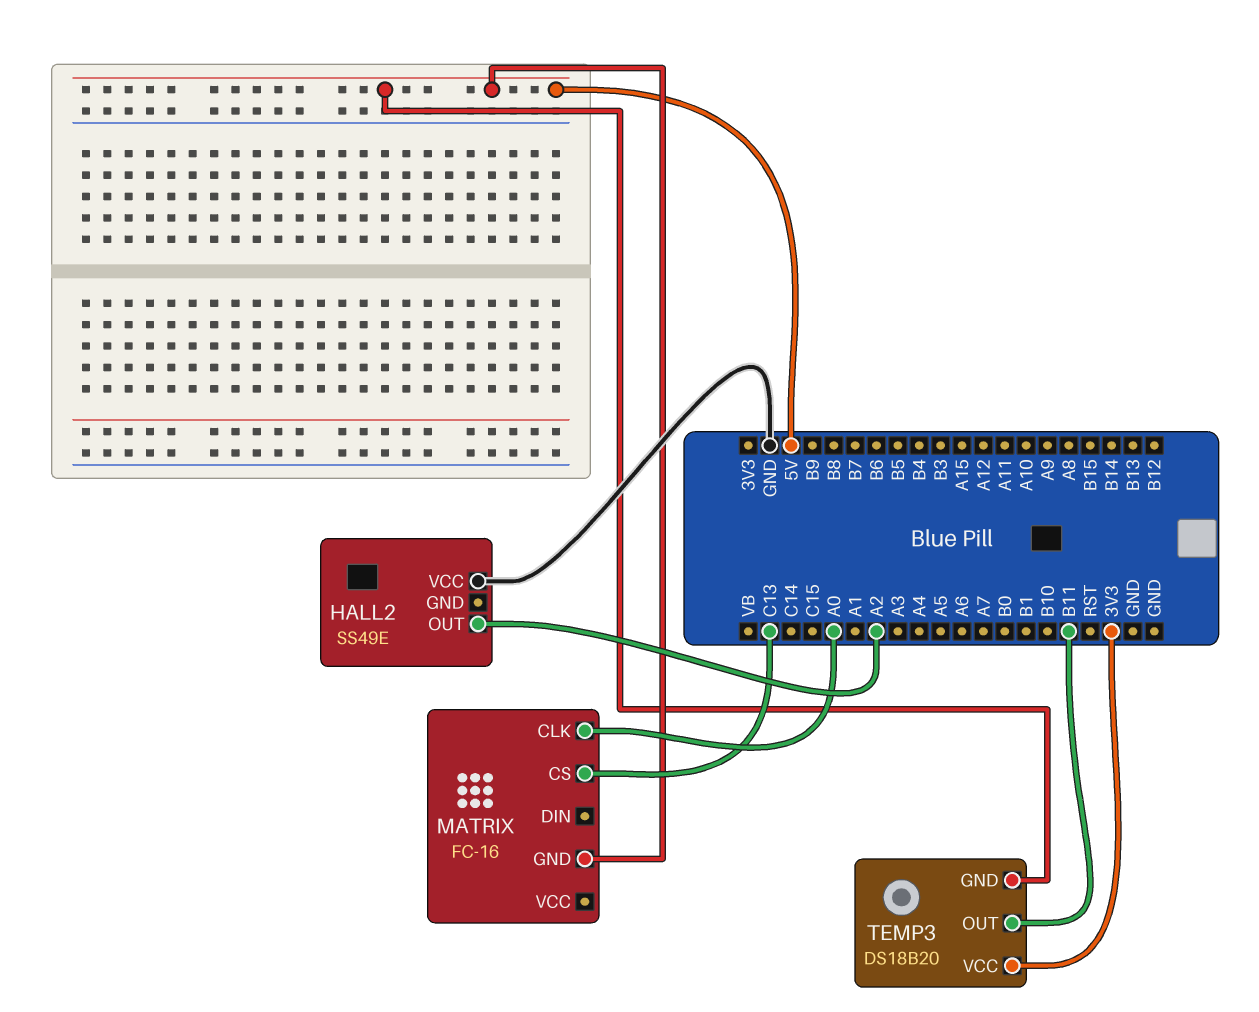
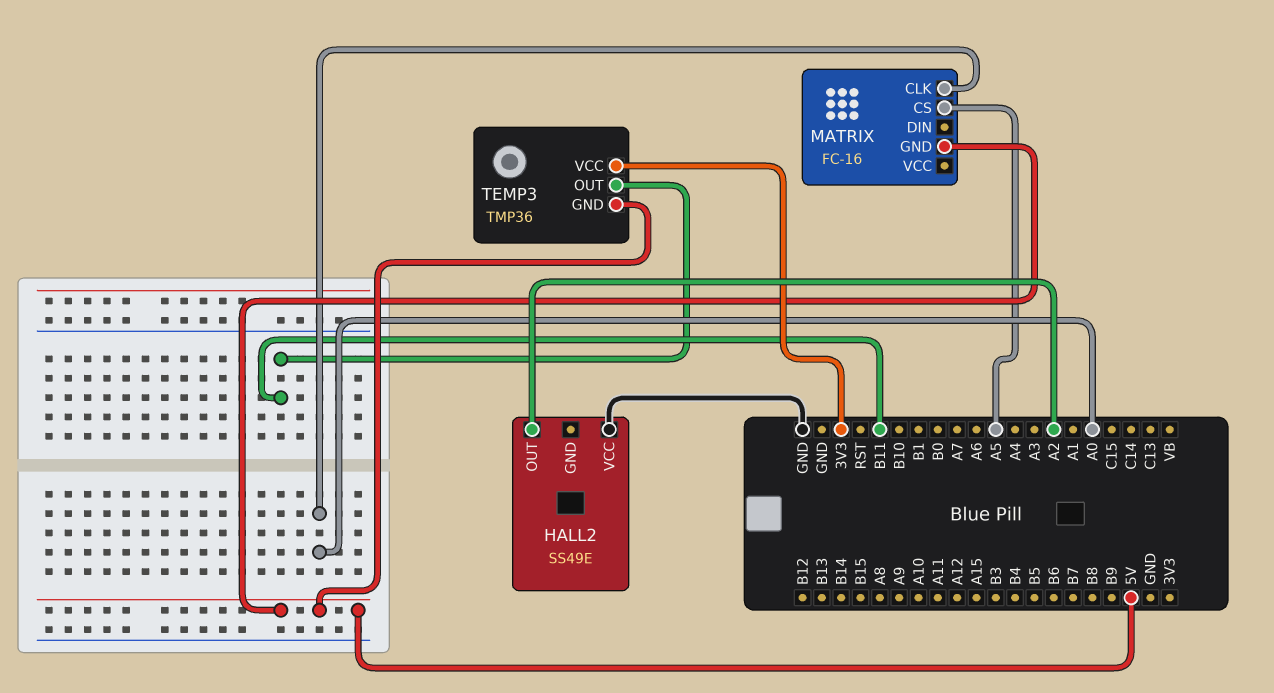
MATRIX pin CS: C13 -> A5
TEMP3: DS18B20 -> TMP36

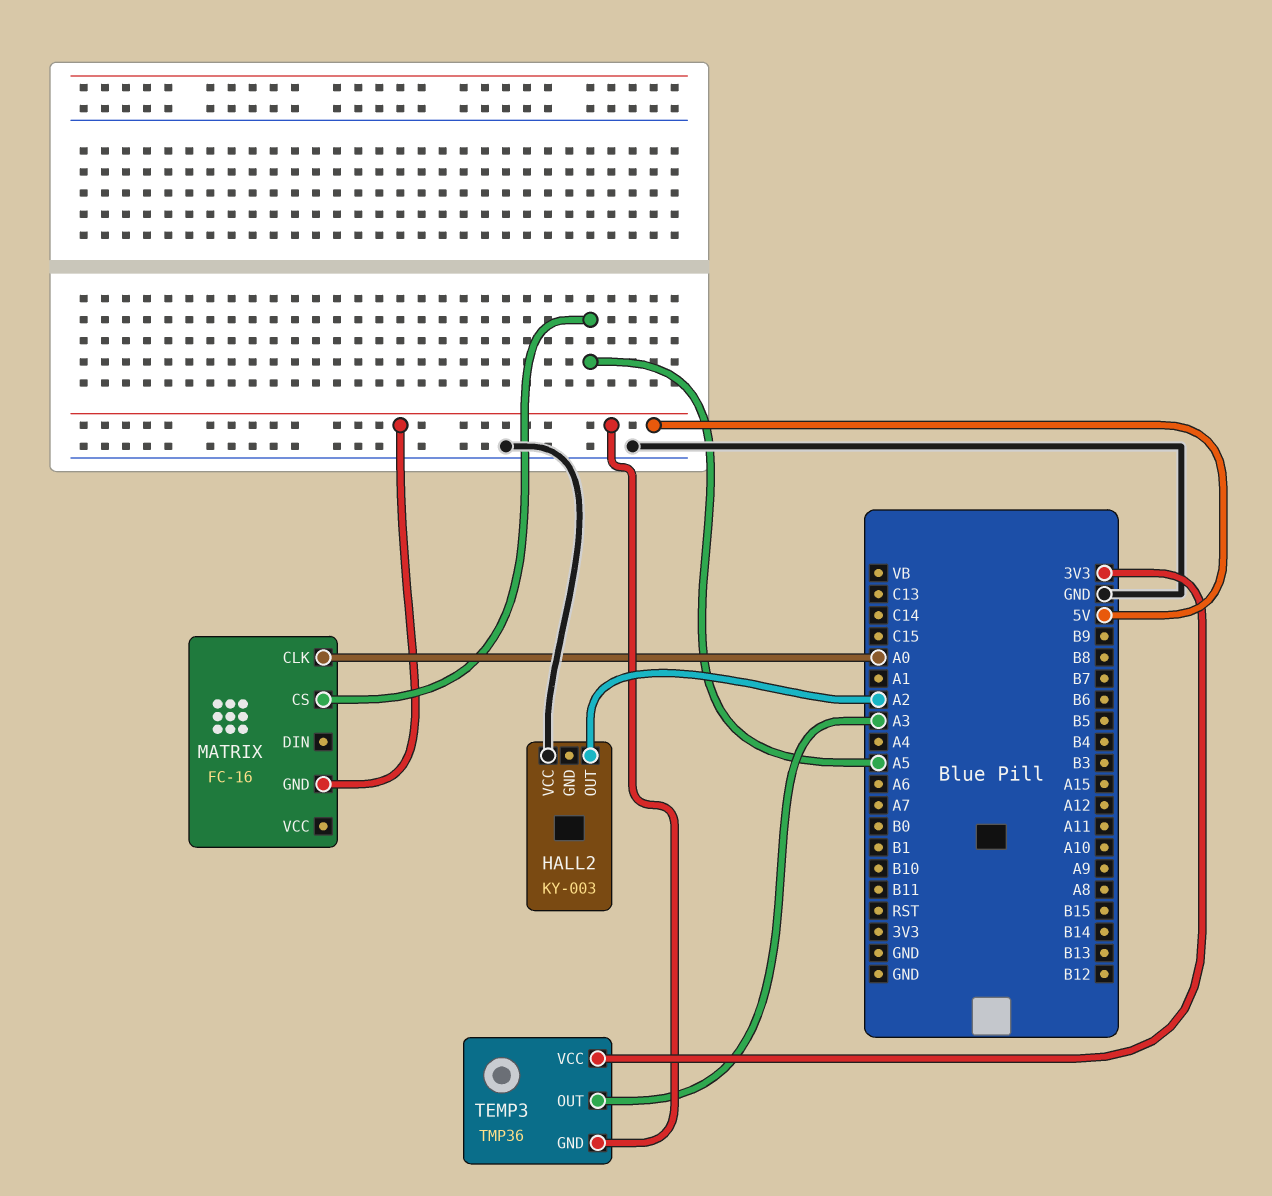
HALL2: SS49E -> KY-003
TEMP3 pin OUT: B11 -> A3

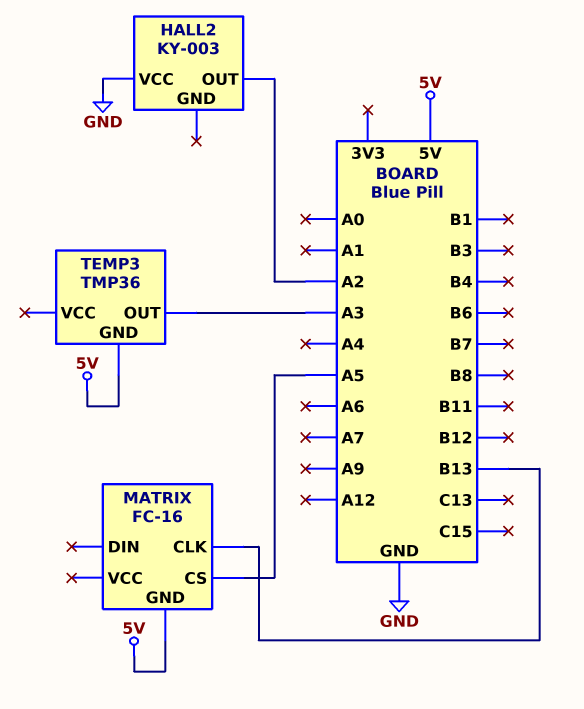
MATRIX pin CLK: A0 -> B13
TEMP3 pin VCC: 3V3 -> none

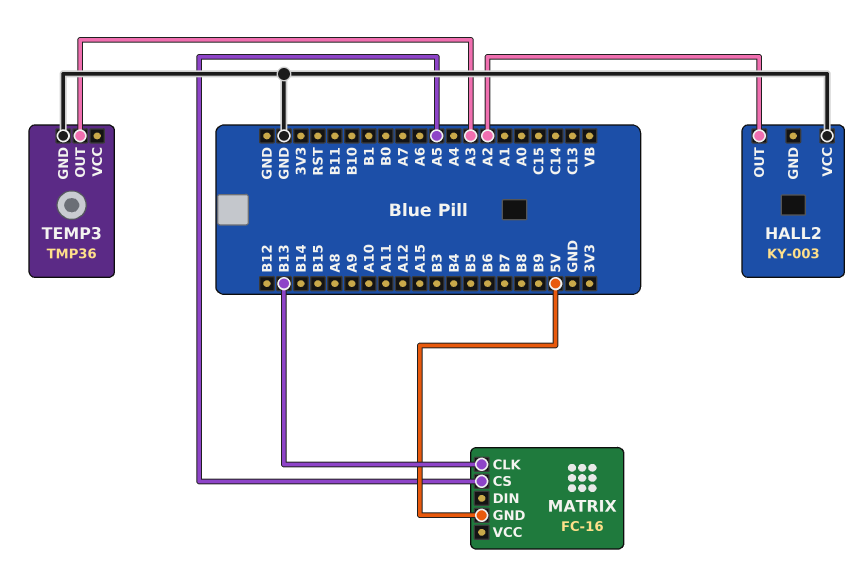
TEMP3 pin GND: 5V -> GND

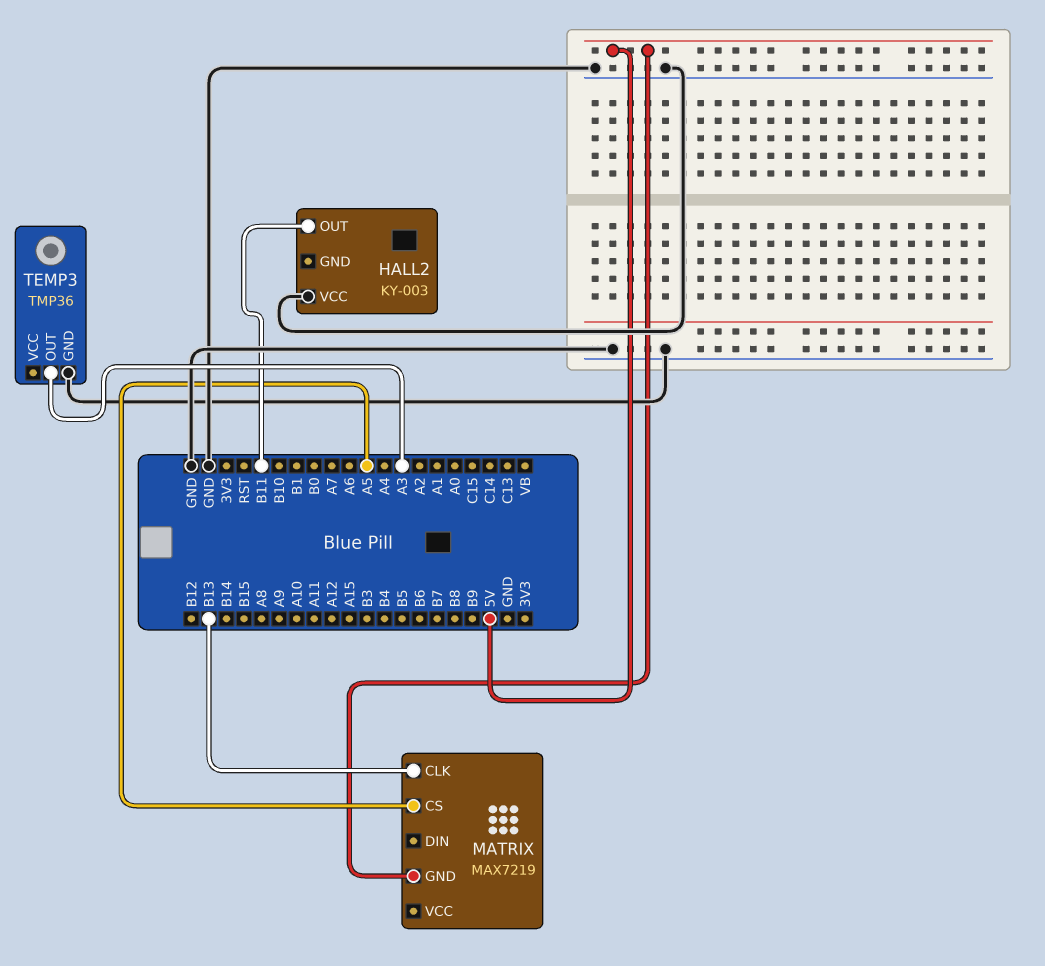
HALL2 pin OUT: A2 -> B11
MATRIX: FC-16 -> MAX7219

